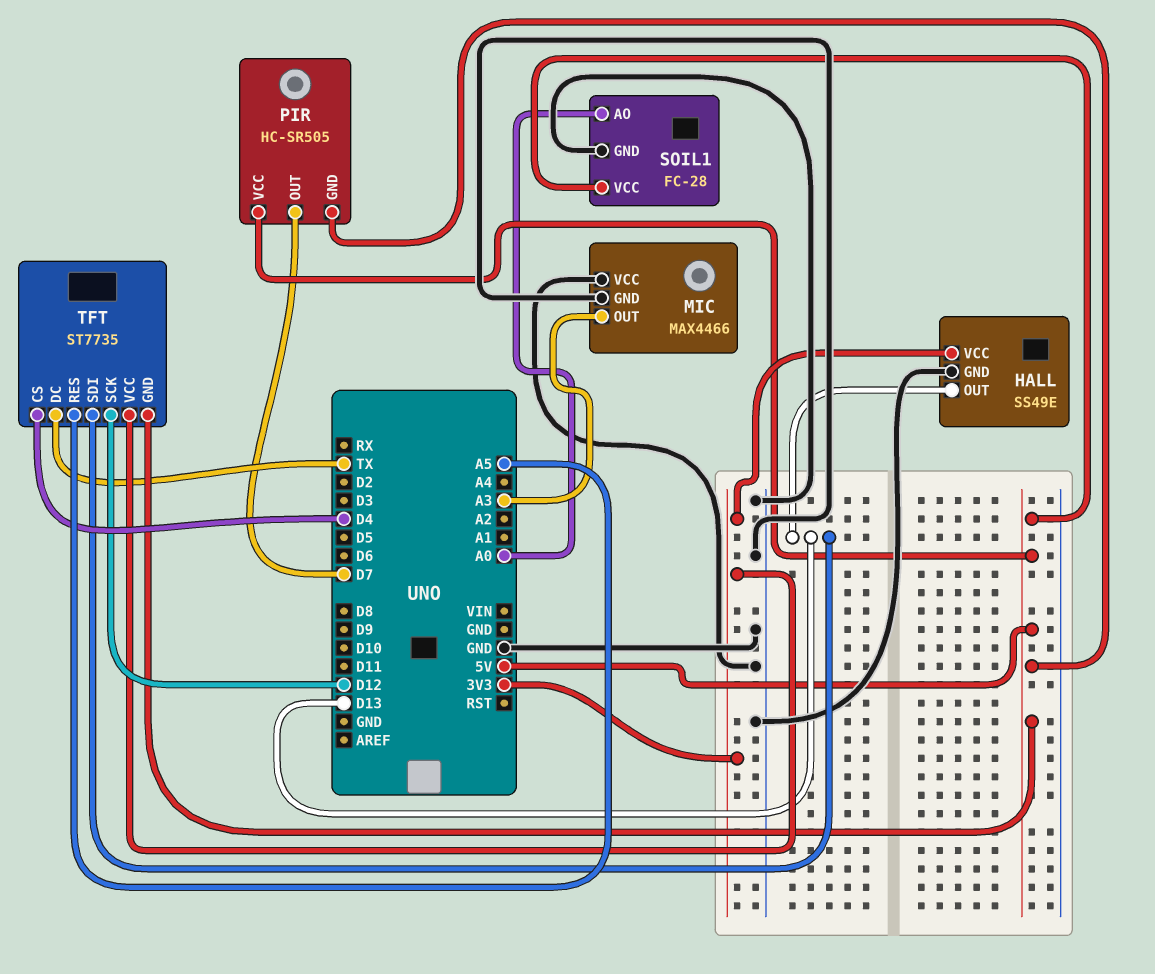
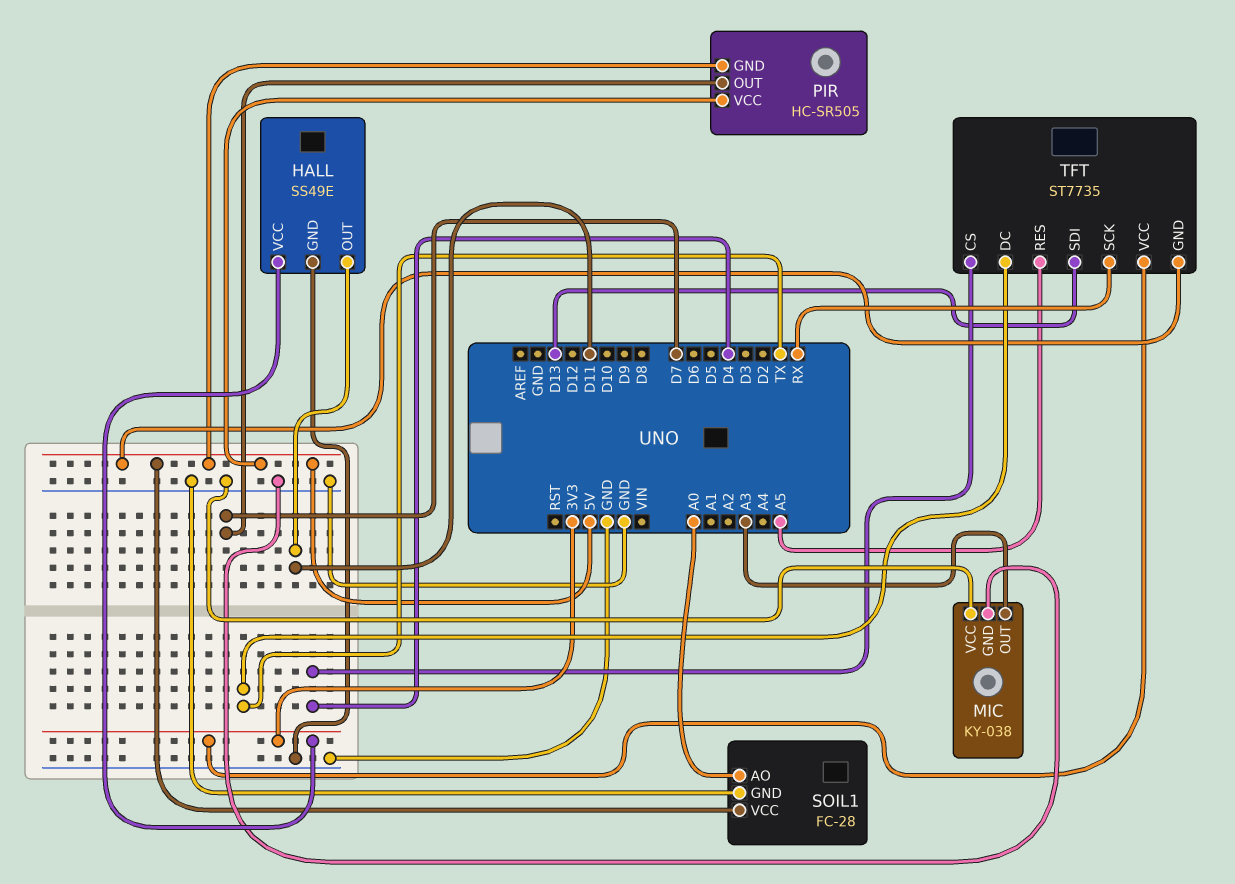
HALL pin OUT: D13 -> D11
MIC: MAX4466 -> KY-038
TFT pin SCK: D12 -> RX

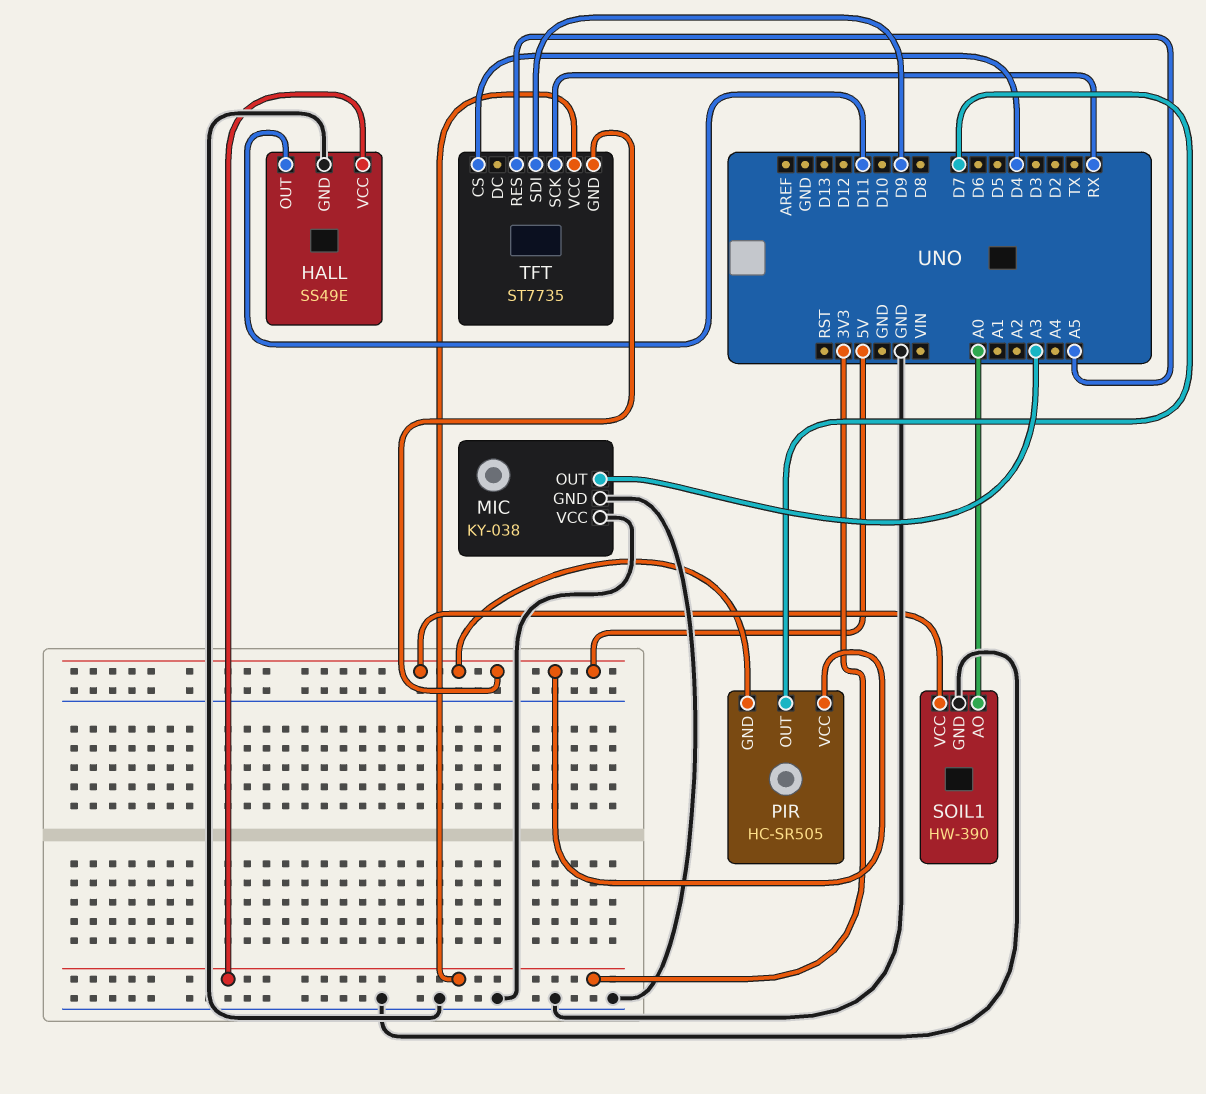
SOIL1: FC-28 -> HW-390
TFT pin DC: TX -> none
TFT pin SDI: D13 -> D9

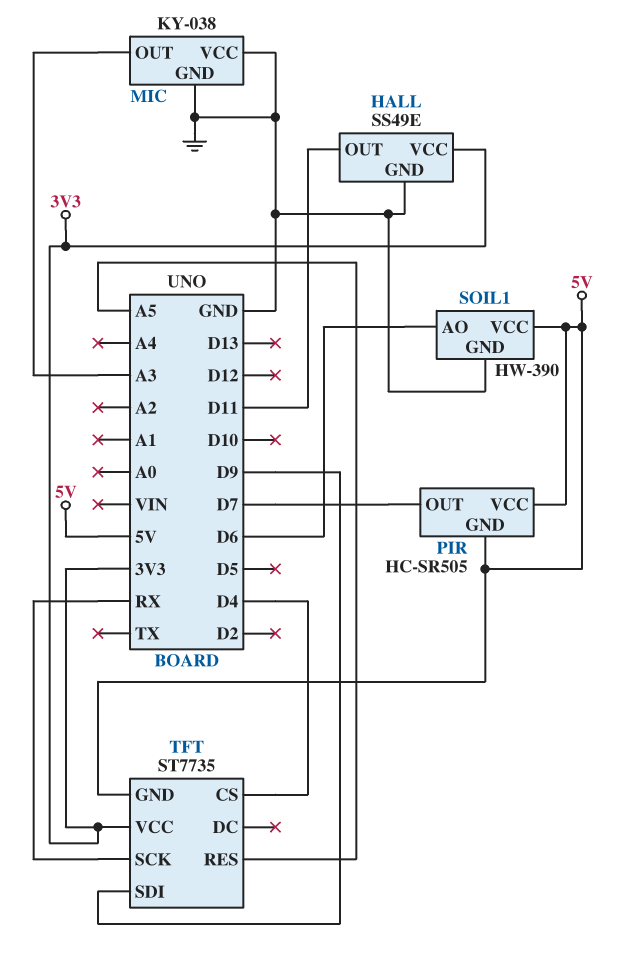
SOIL1 pin AO: A0 -> D6

